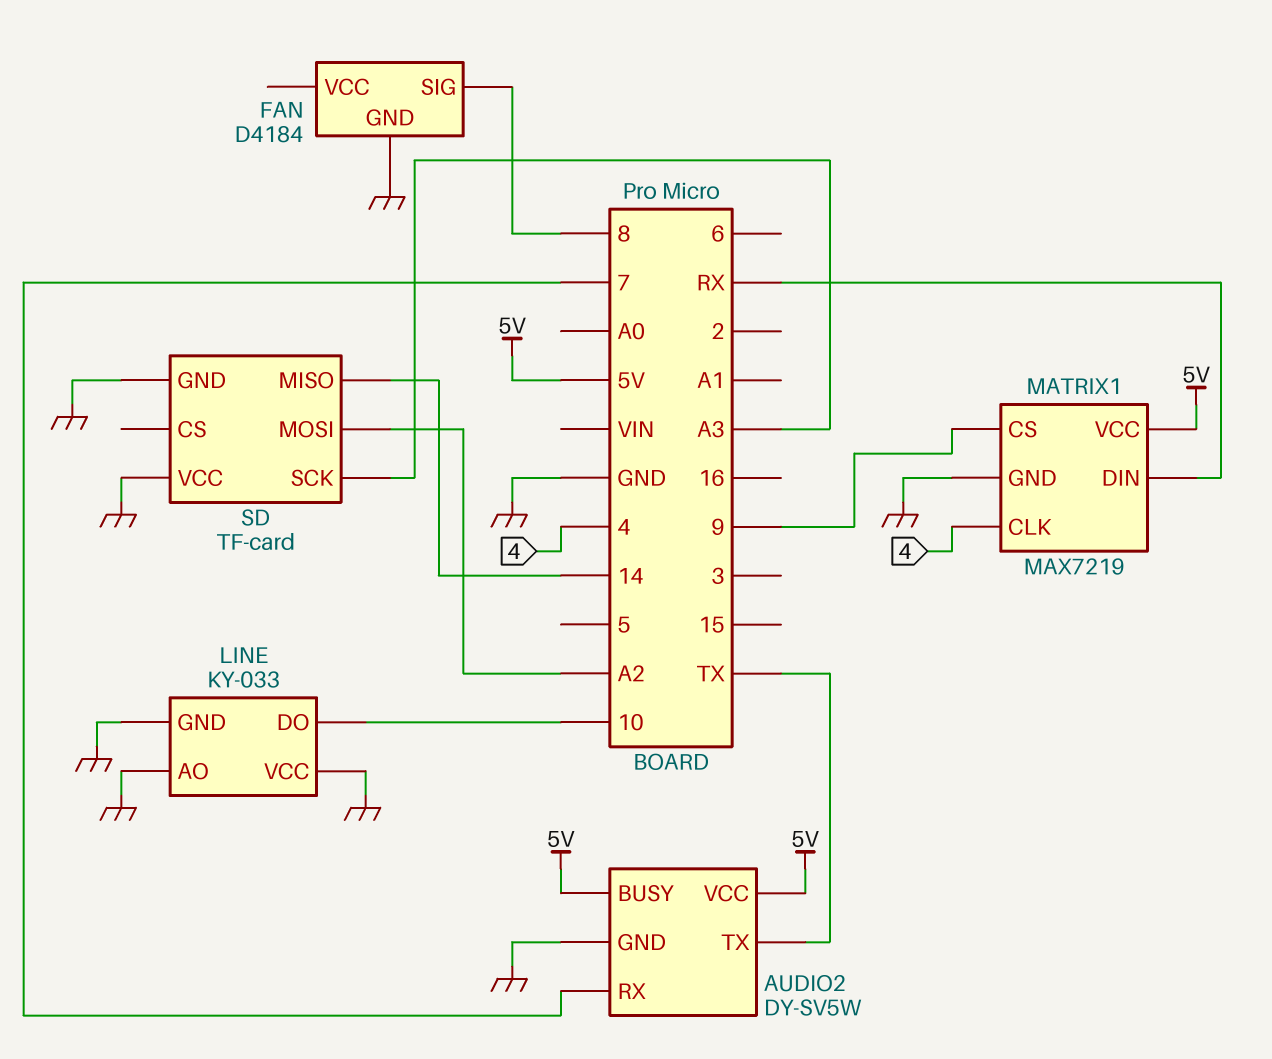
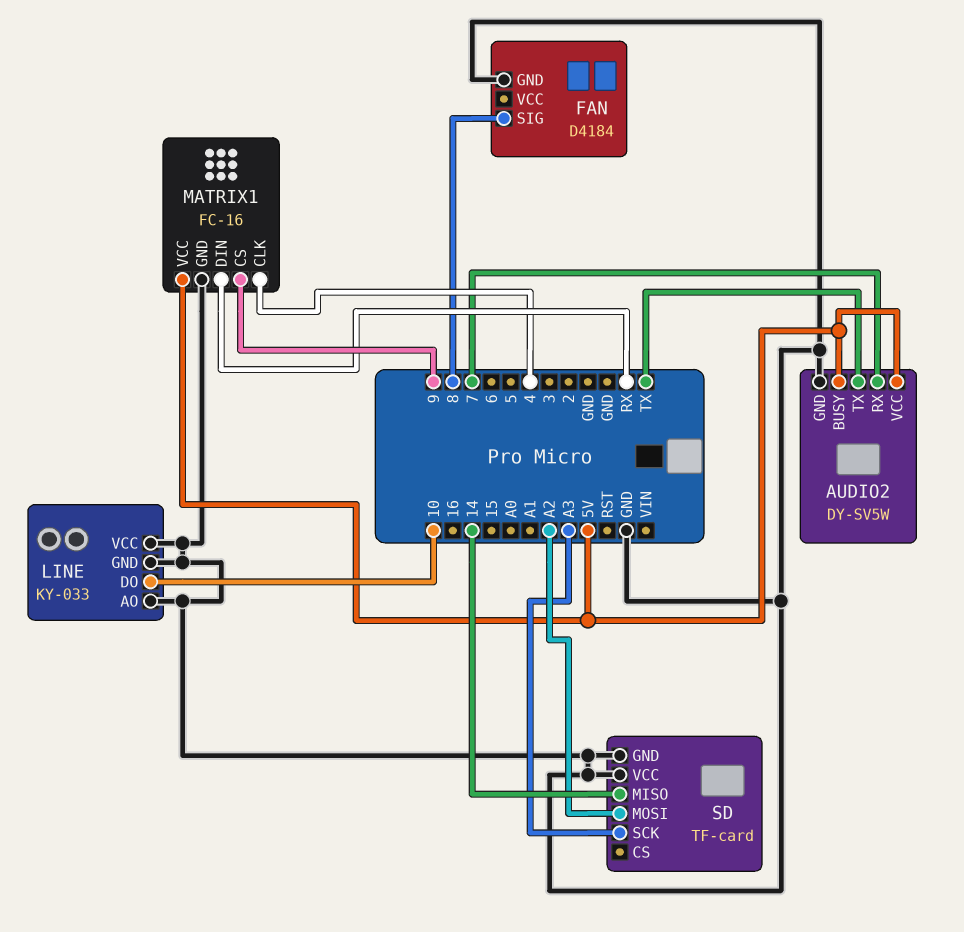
MATRIX1: MAX7219 -> FC-16

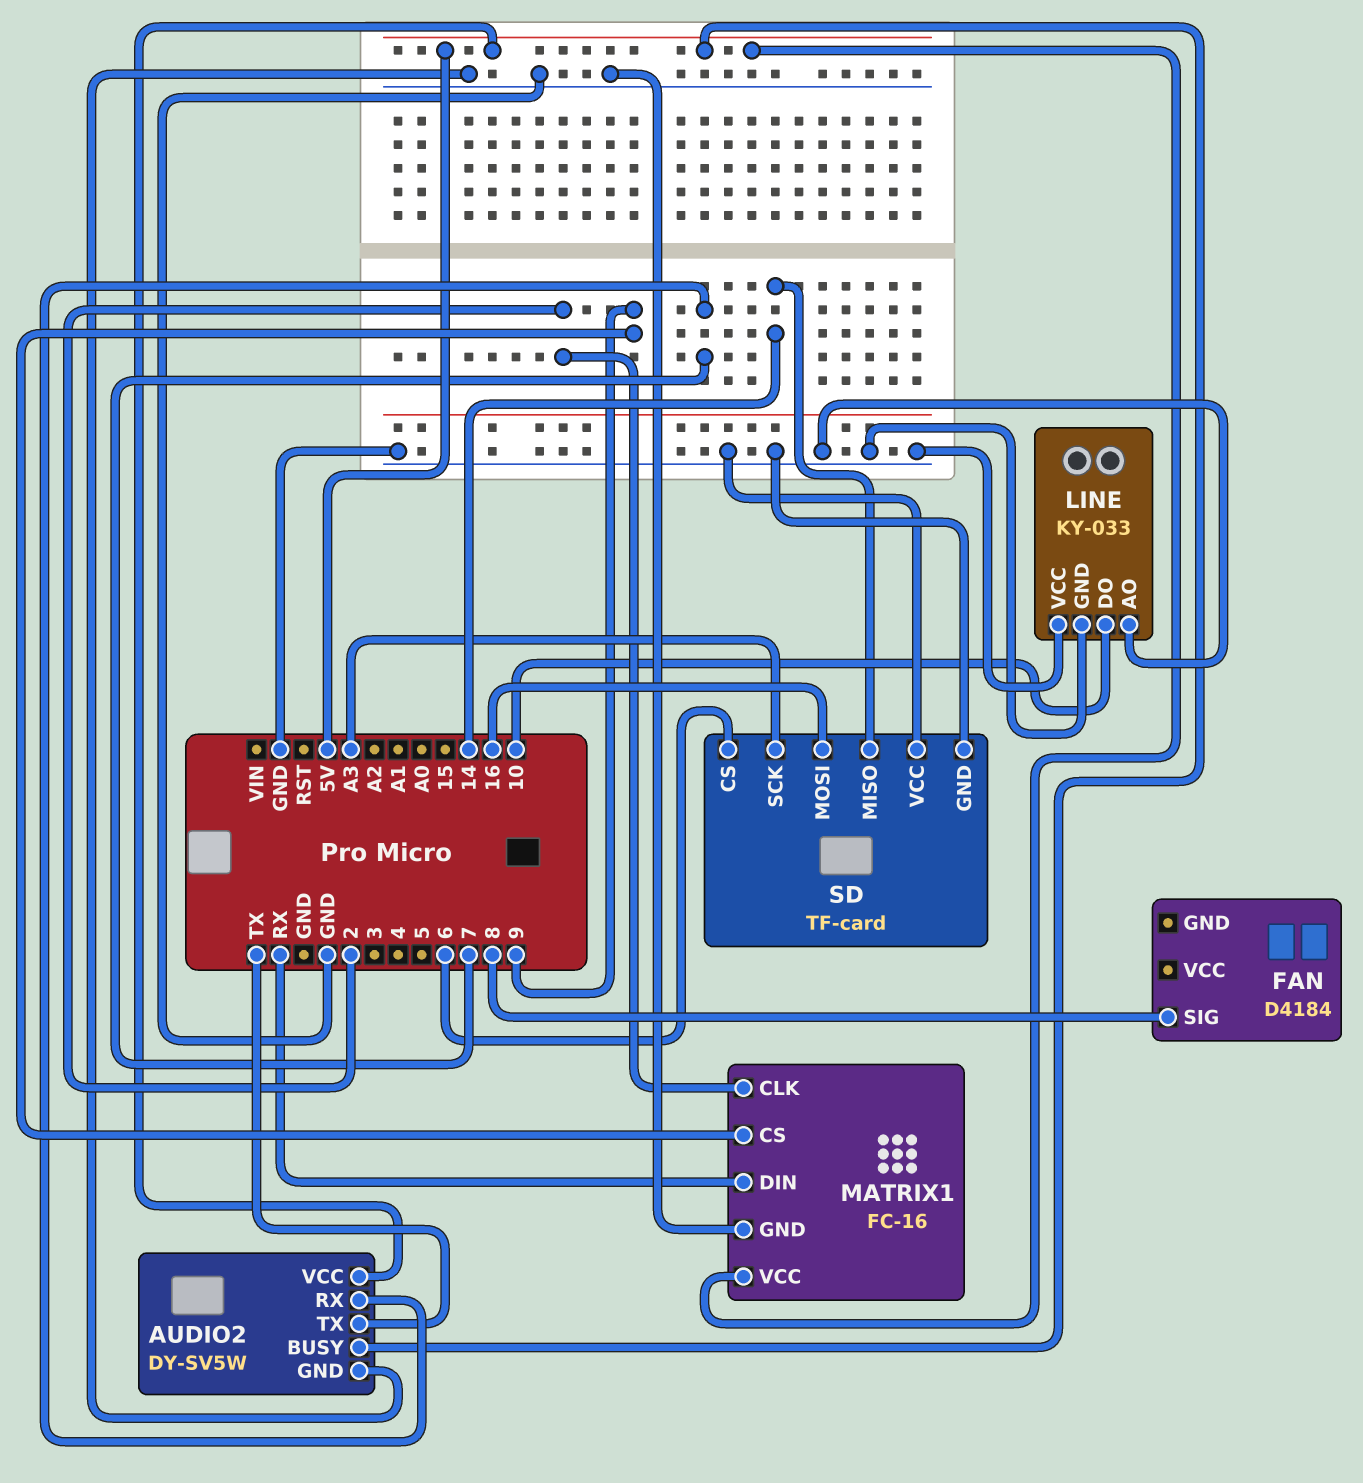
FAN pin GND: GND -> none
MATRIX1 pin CLK: 4 -> 2
SD pin CS: none -> 6
SD pin MOSI: A2 -> 16

